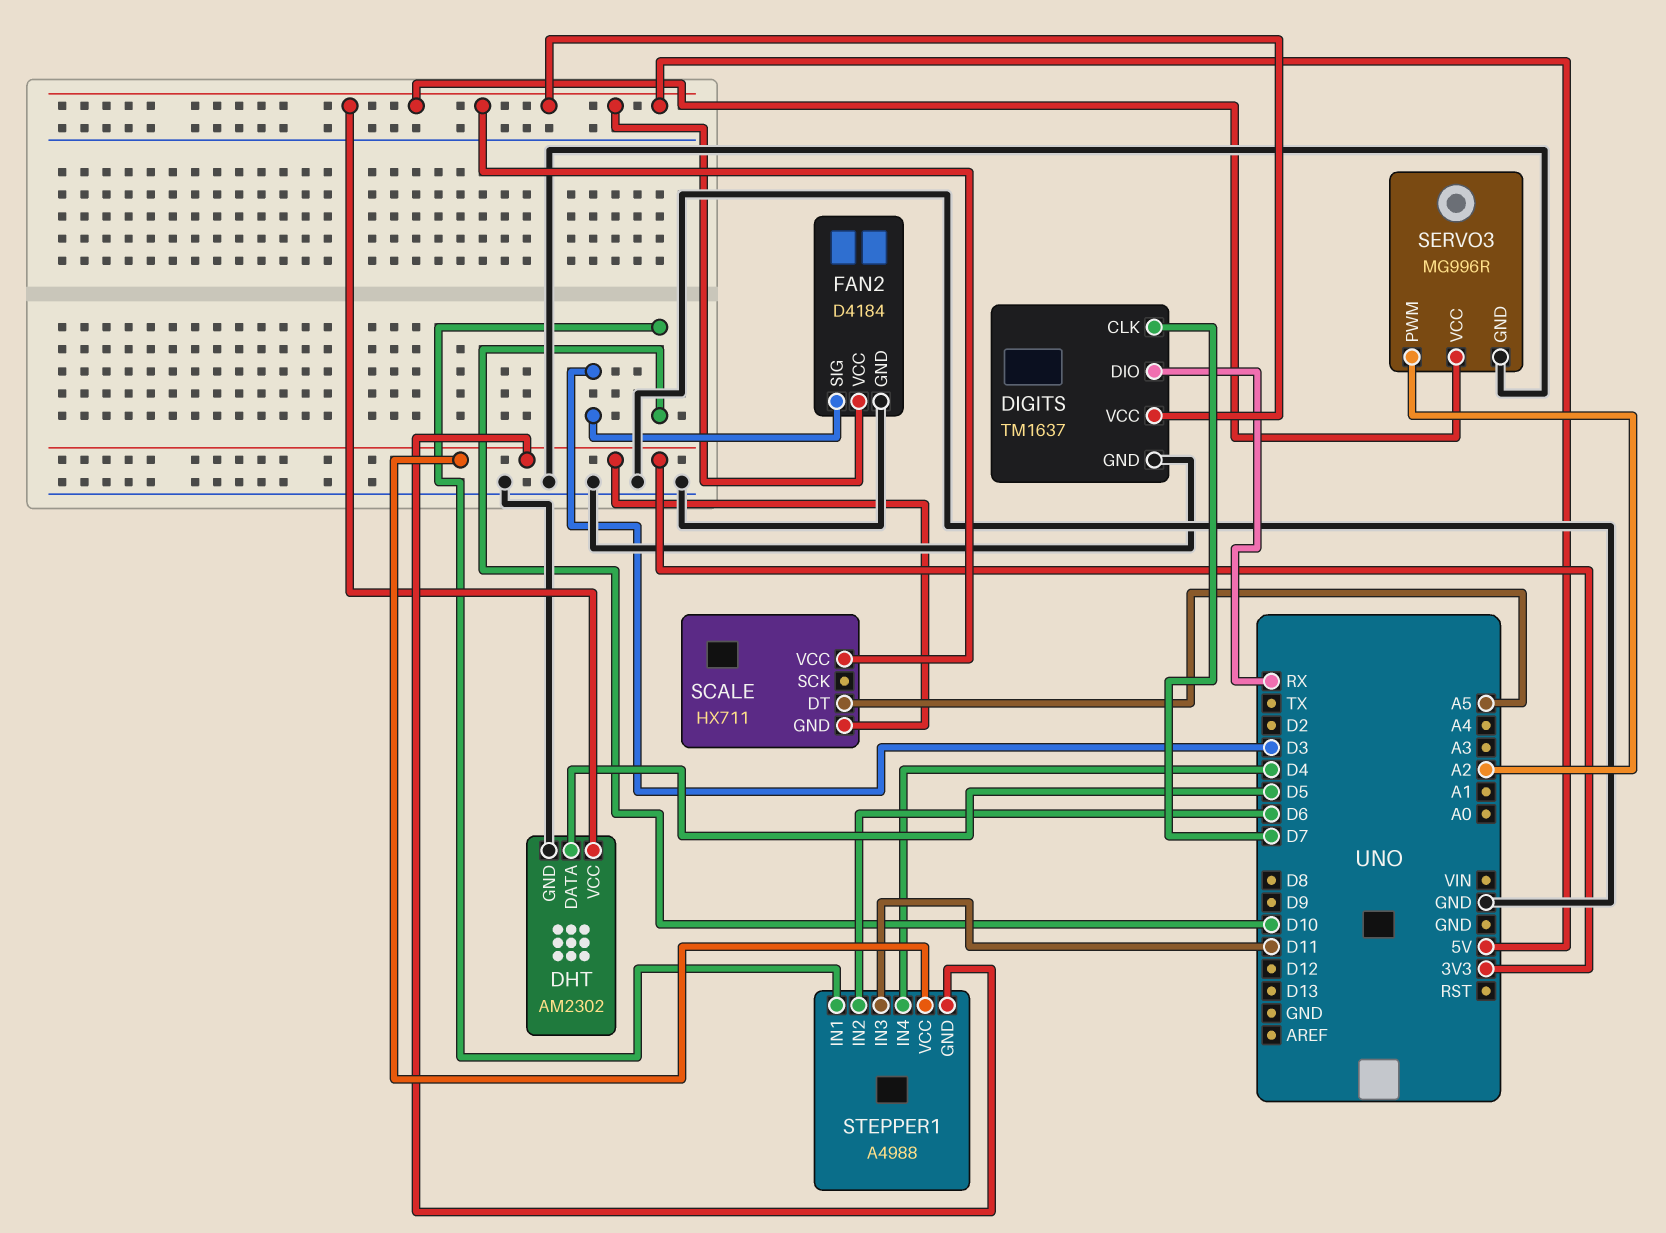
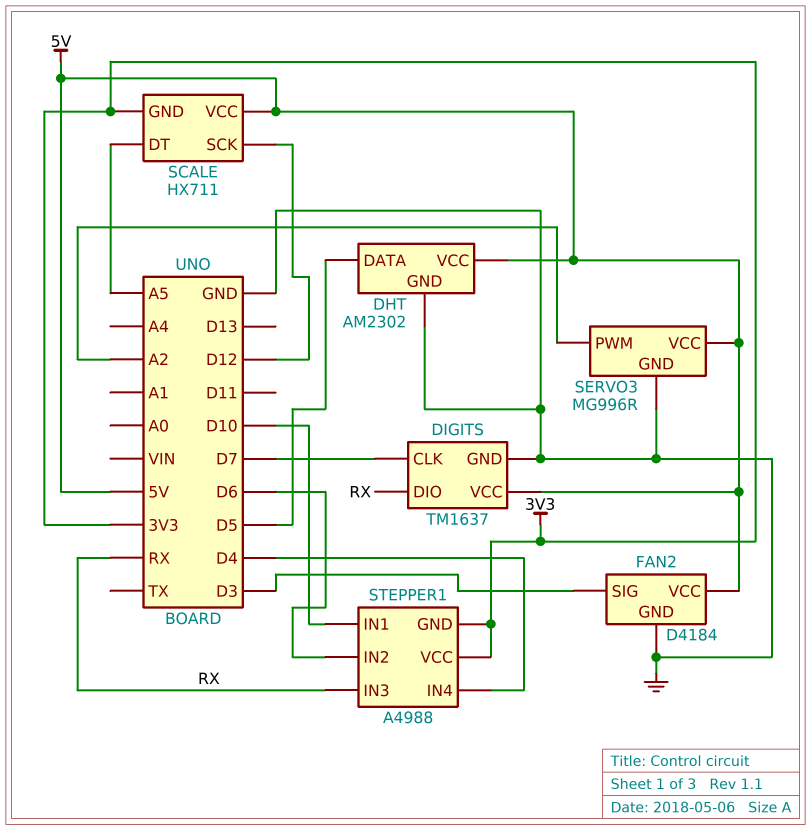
SCALE pin SCK: none -> D12
STEPPER1 pin IN3: D11 -> RX

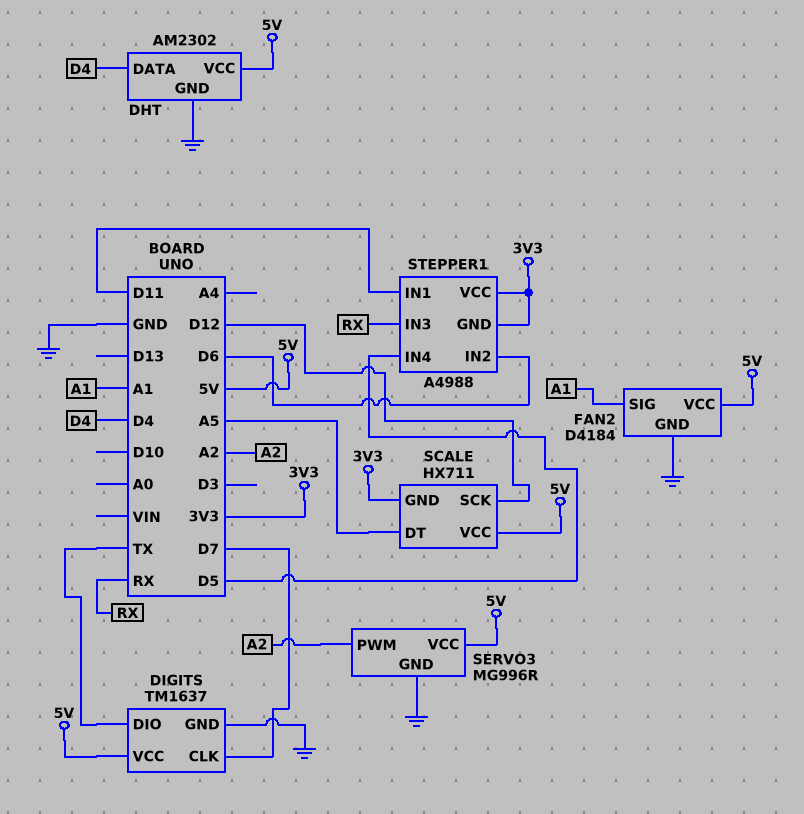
DHT pin DATA: D5 -> D4
DIGITS pin DIO: RX -> TX
FAN2 pin SIG: D3 -> A1
STEPPER1 pin IN1: D10 -> D11
STEPPER1 pin IN4: D4 -> D5

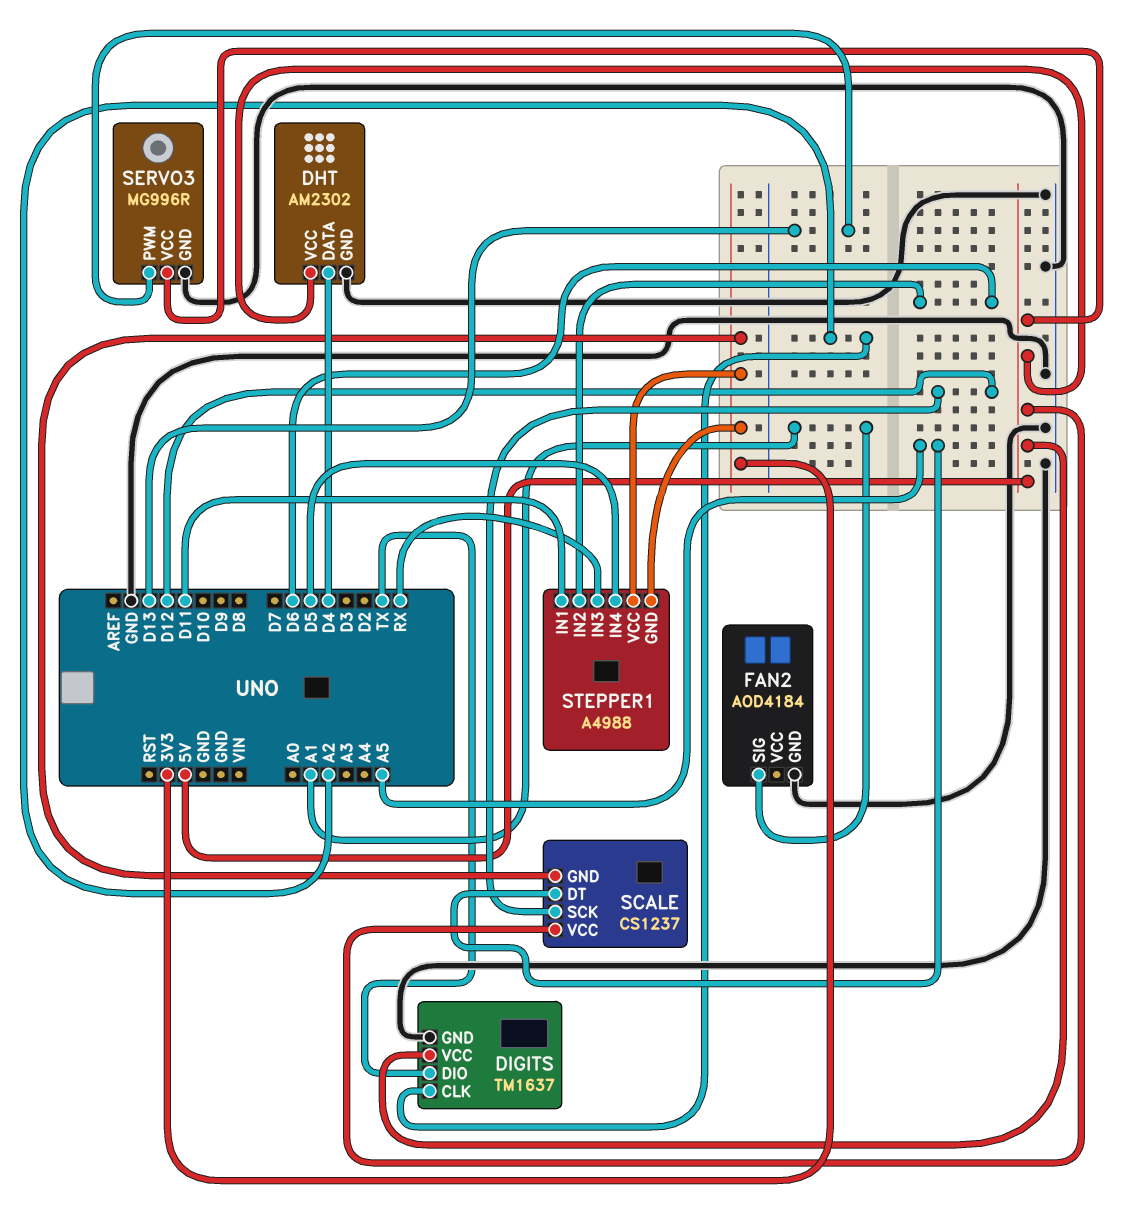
DIGITS pin CLK: D7 -> A2
FAN2: D4184 -> AOD4184
FAN2 pin VCC: 5V -> none
SCALE: HX711 -> CS1237
SERVO3 pin PWM: A2 -> D13

